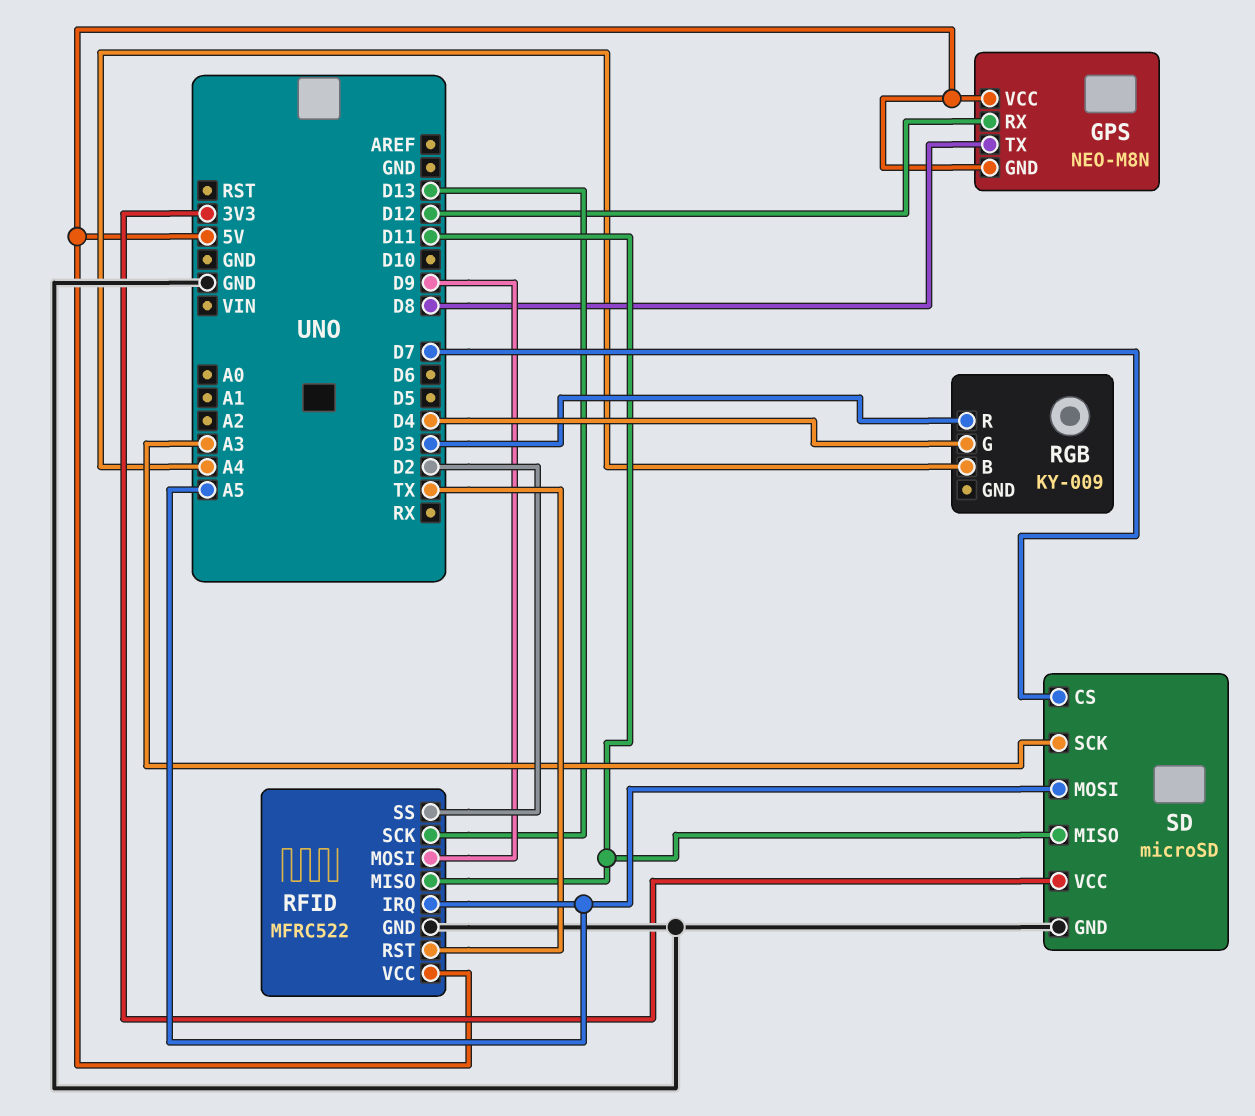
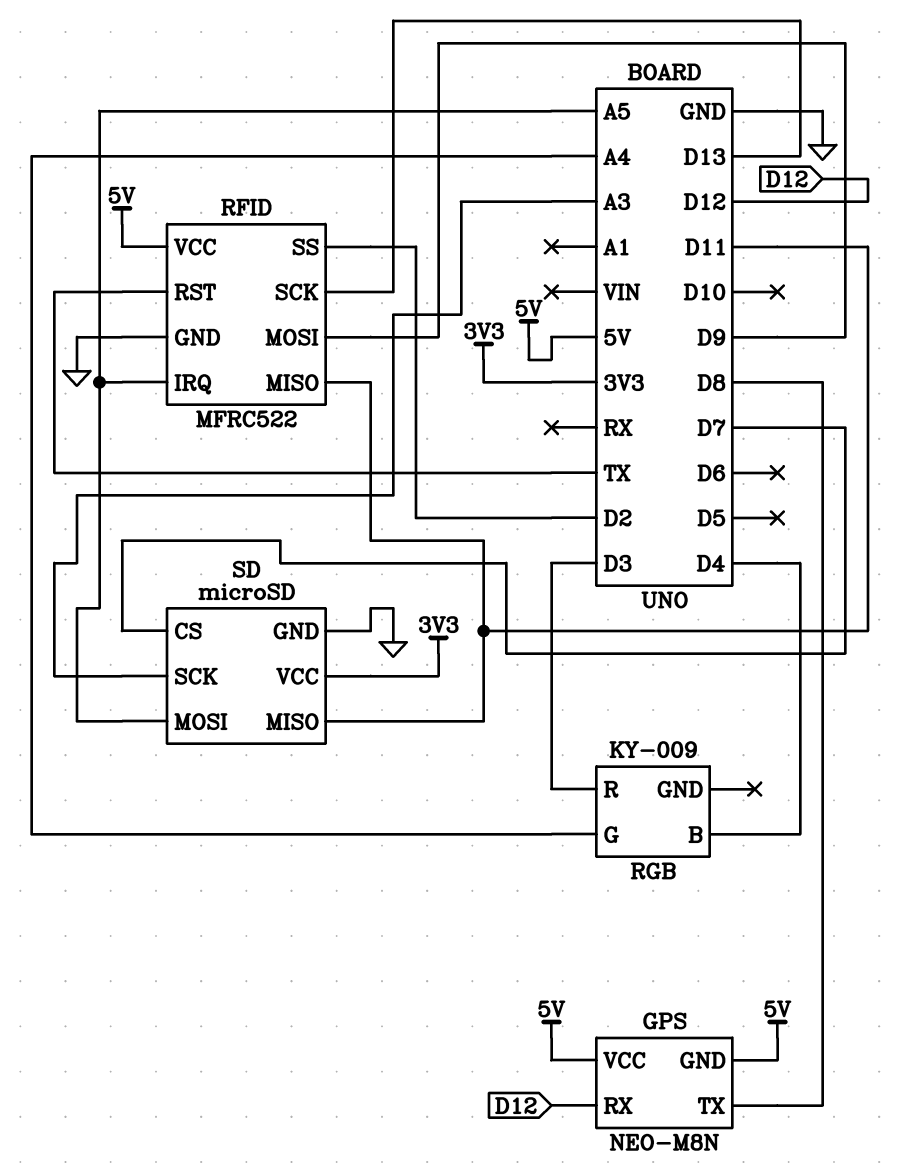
RGB pin B: A4 -> D4
RGB pin G: D4 -> A4

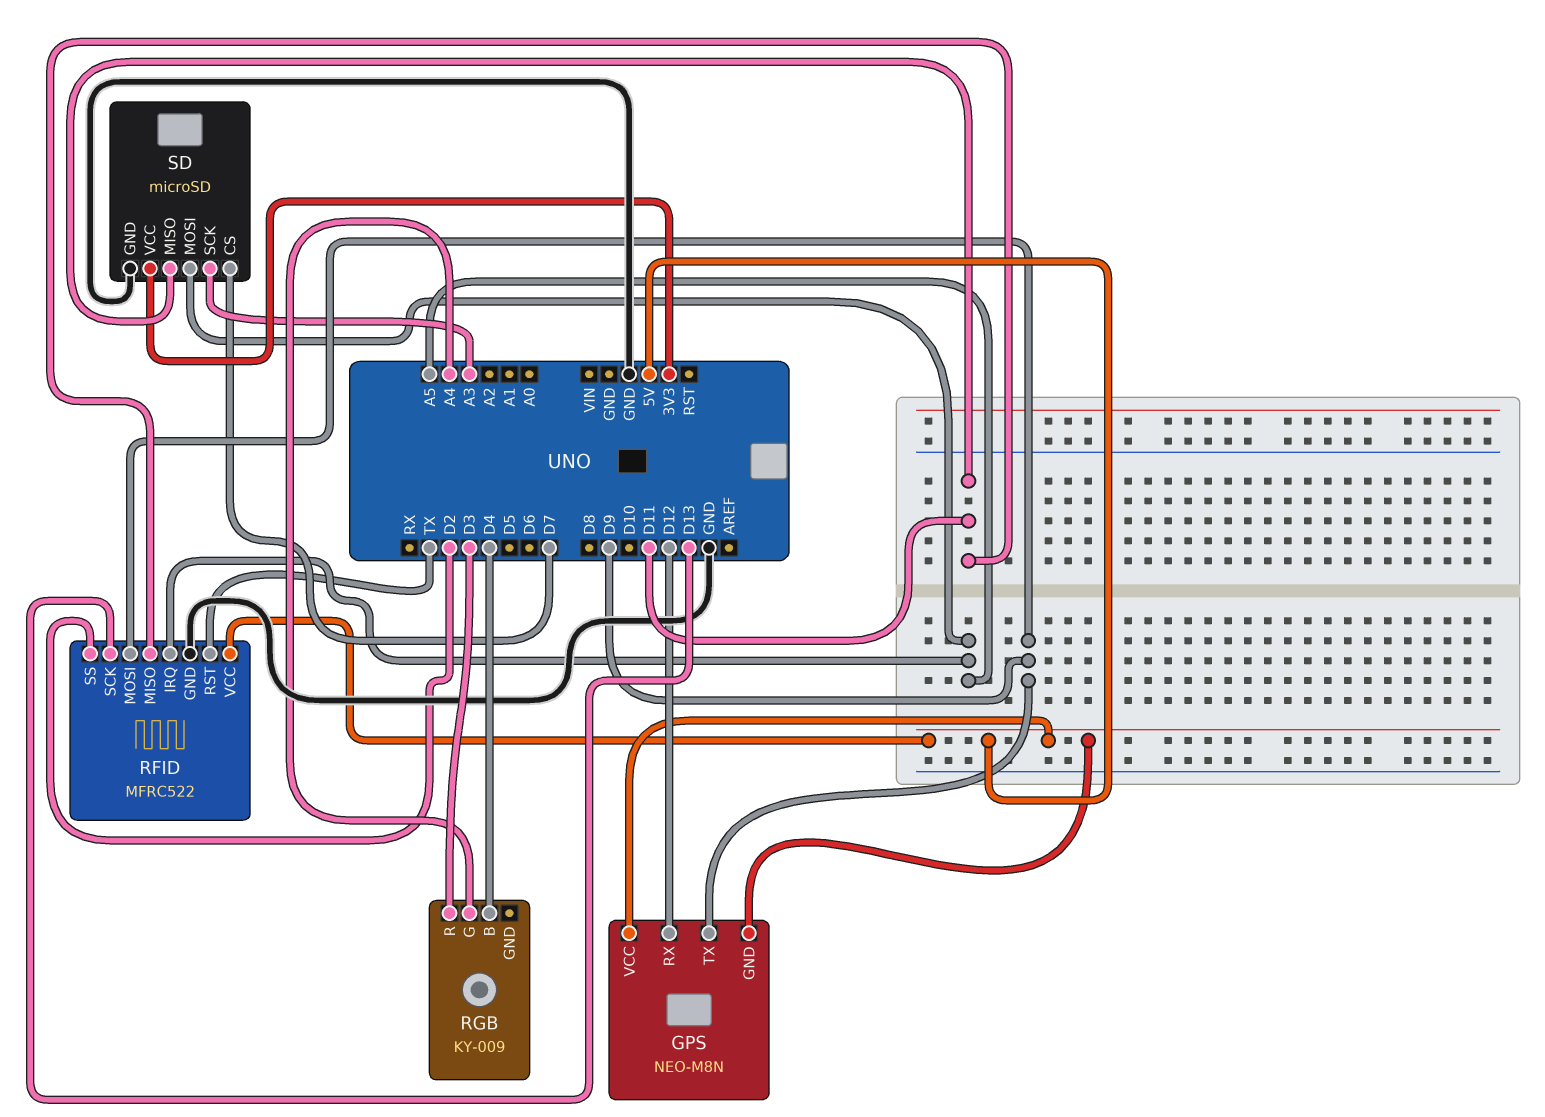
GPS pin TX: D8 -> D9

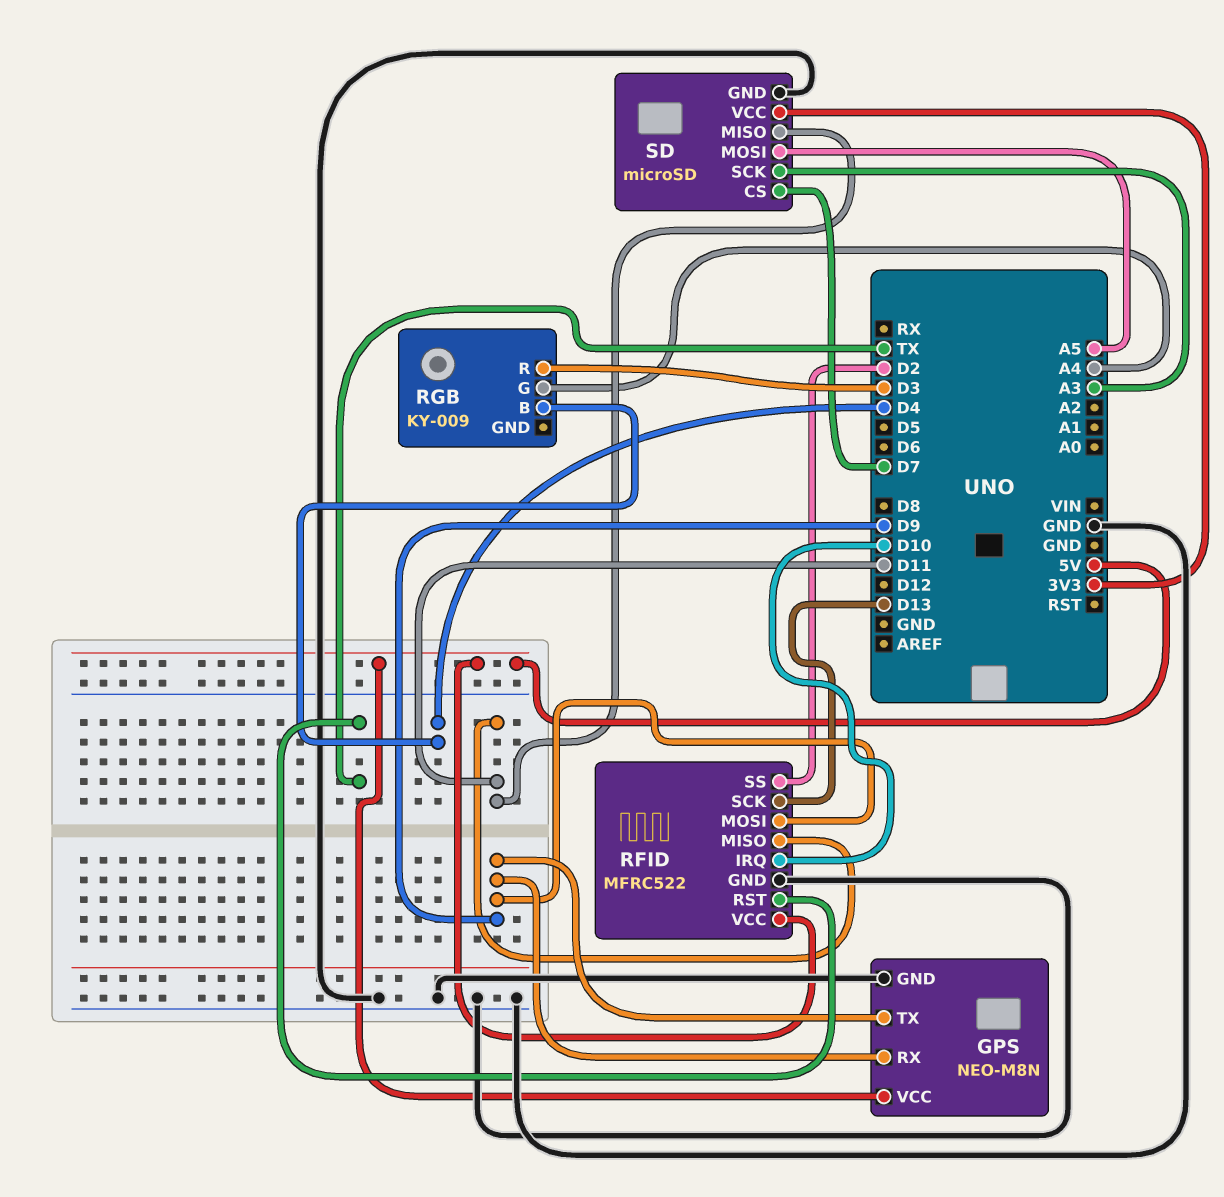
GPS pin GND: 5V -> GND
GPS pin RX: D12 -> D9
RFID pin IRQ: A5 -> D10

